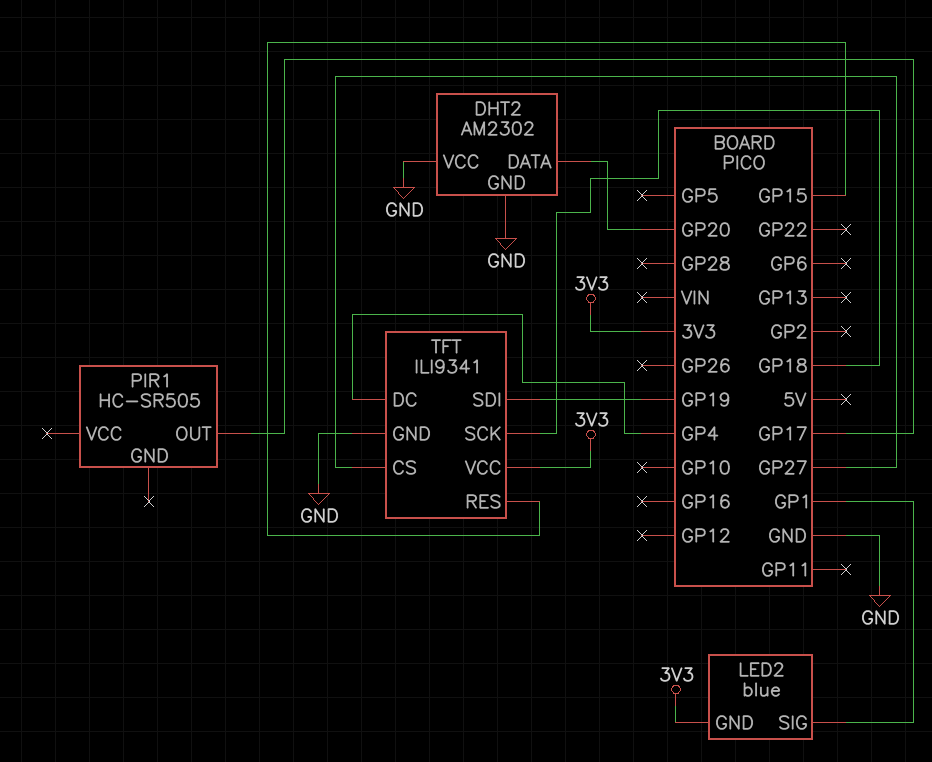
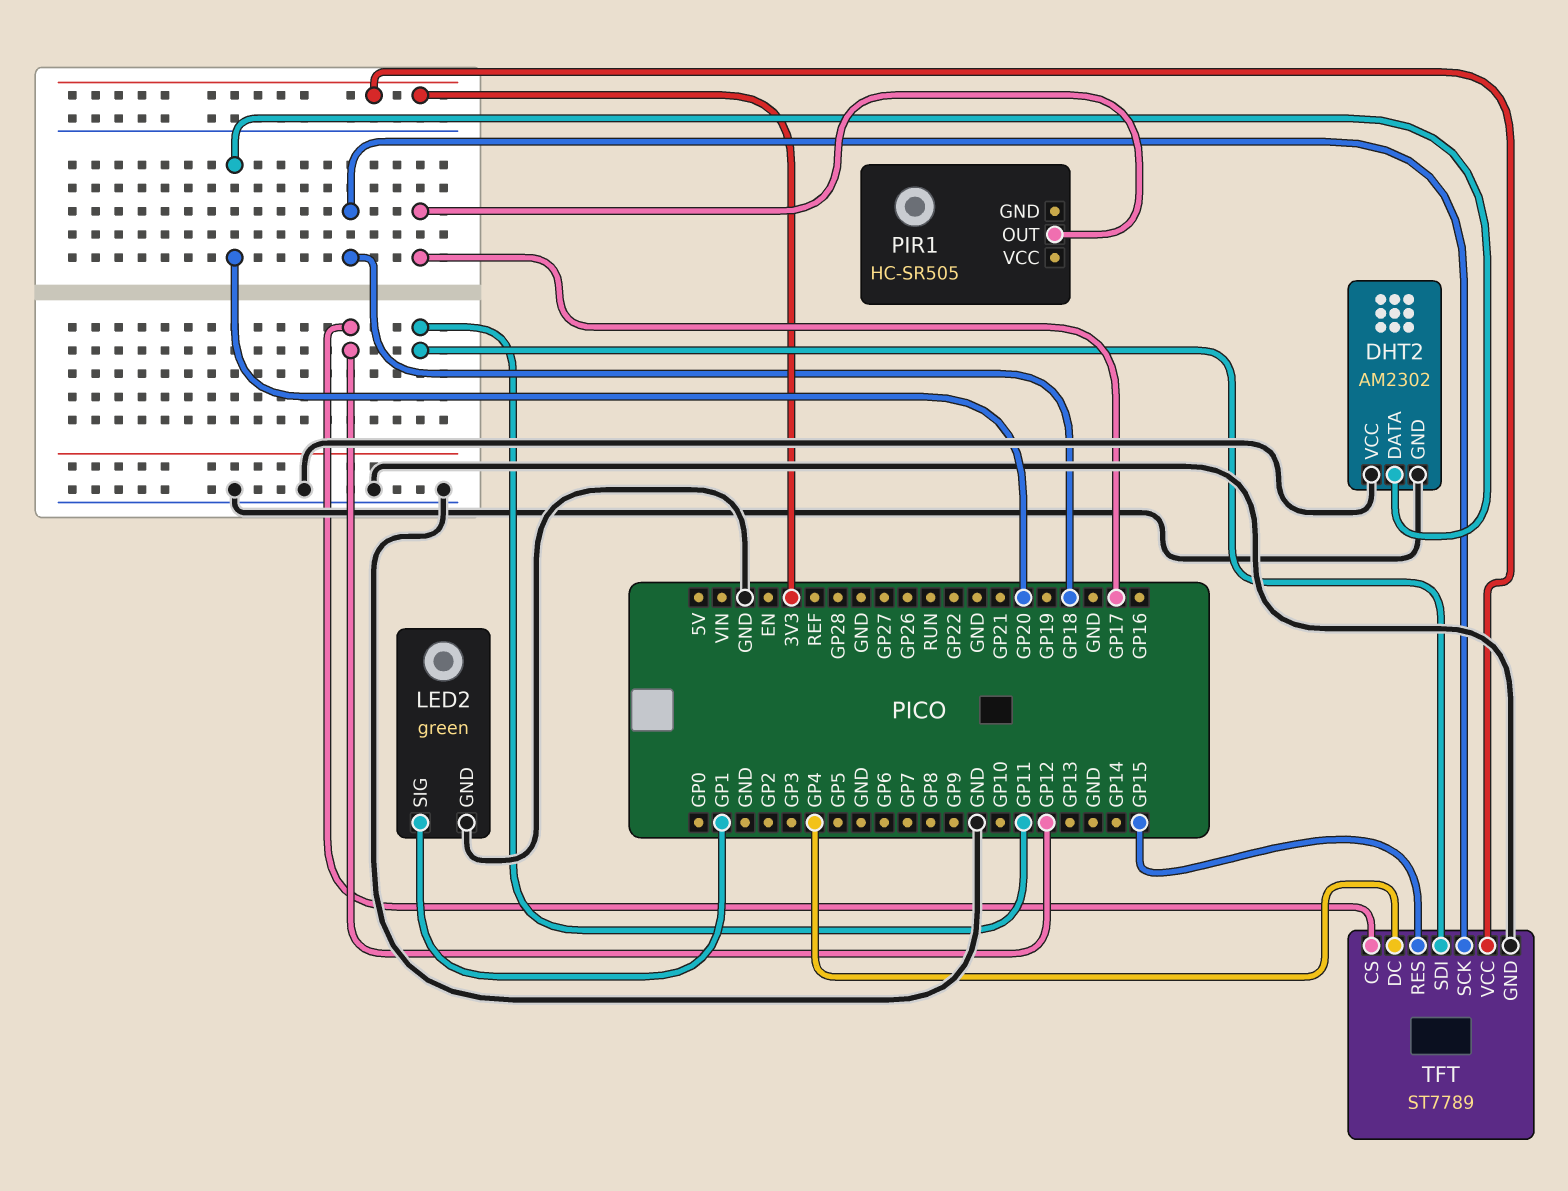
LED2: blue -> green
LED2 pin GND: 3V3 -> GND
TFT: ILI9341 -> ST7789
TFT pin CS: GP27 -> GP12
TFT pin SDI: GP19 -> GP11

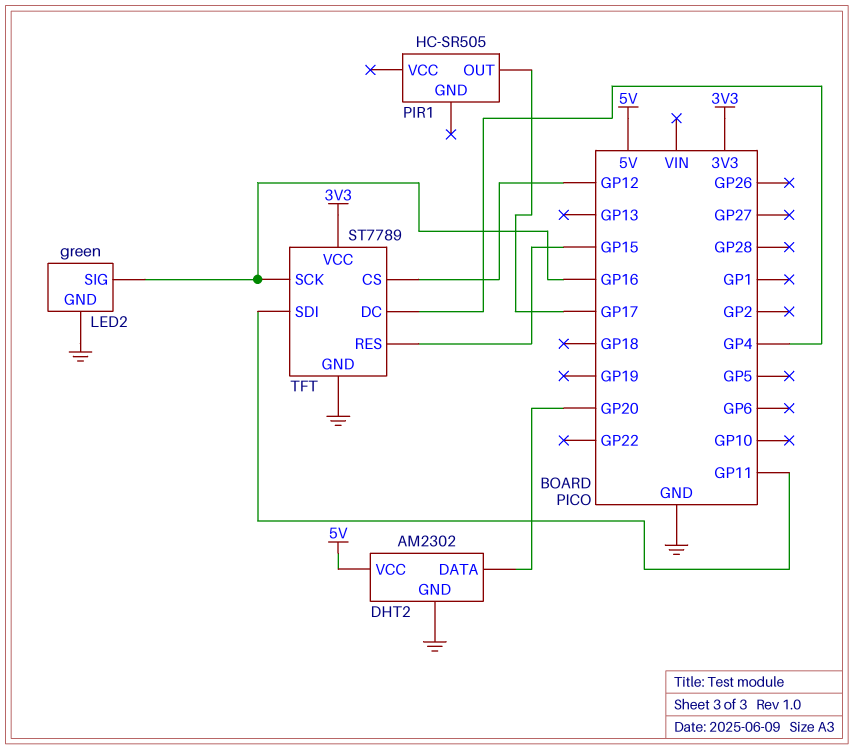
DHT2 pin VCC: GND -> 5V
LED2 pin SIG: GP1 -> GP16
TFT pin SCK: GP18 -> GP16

